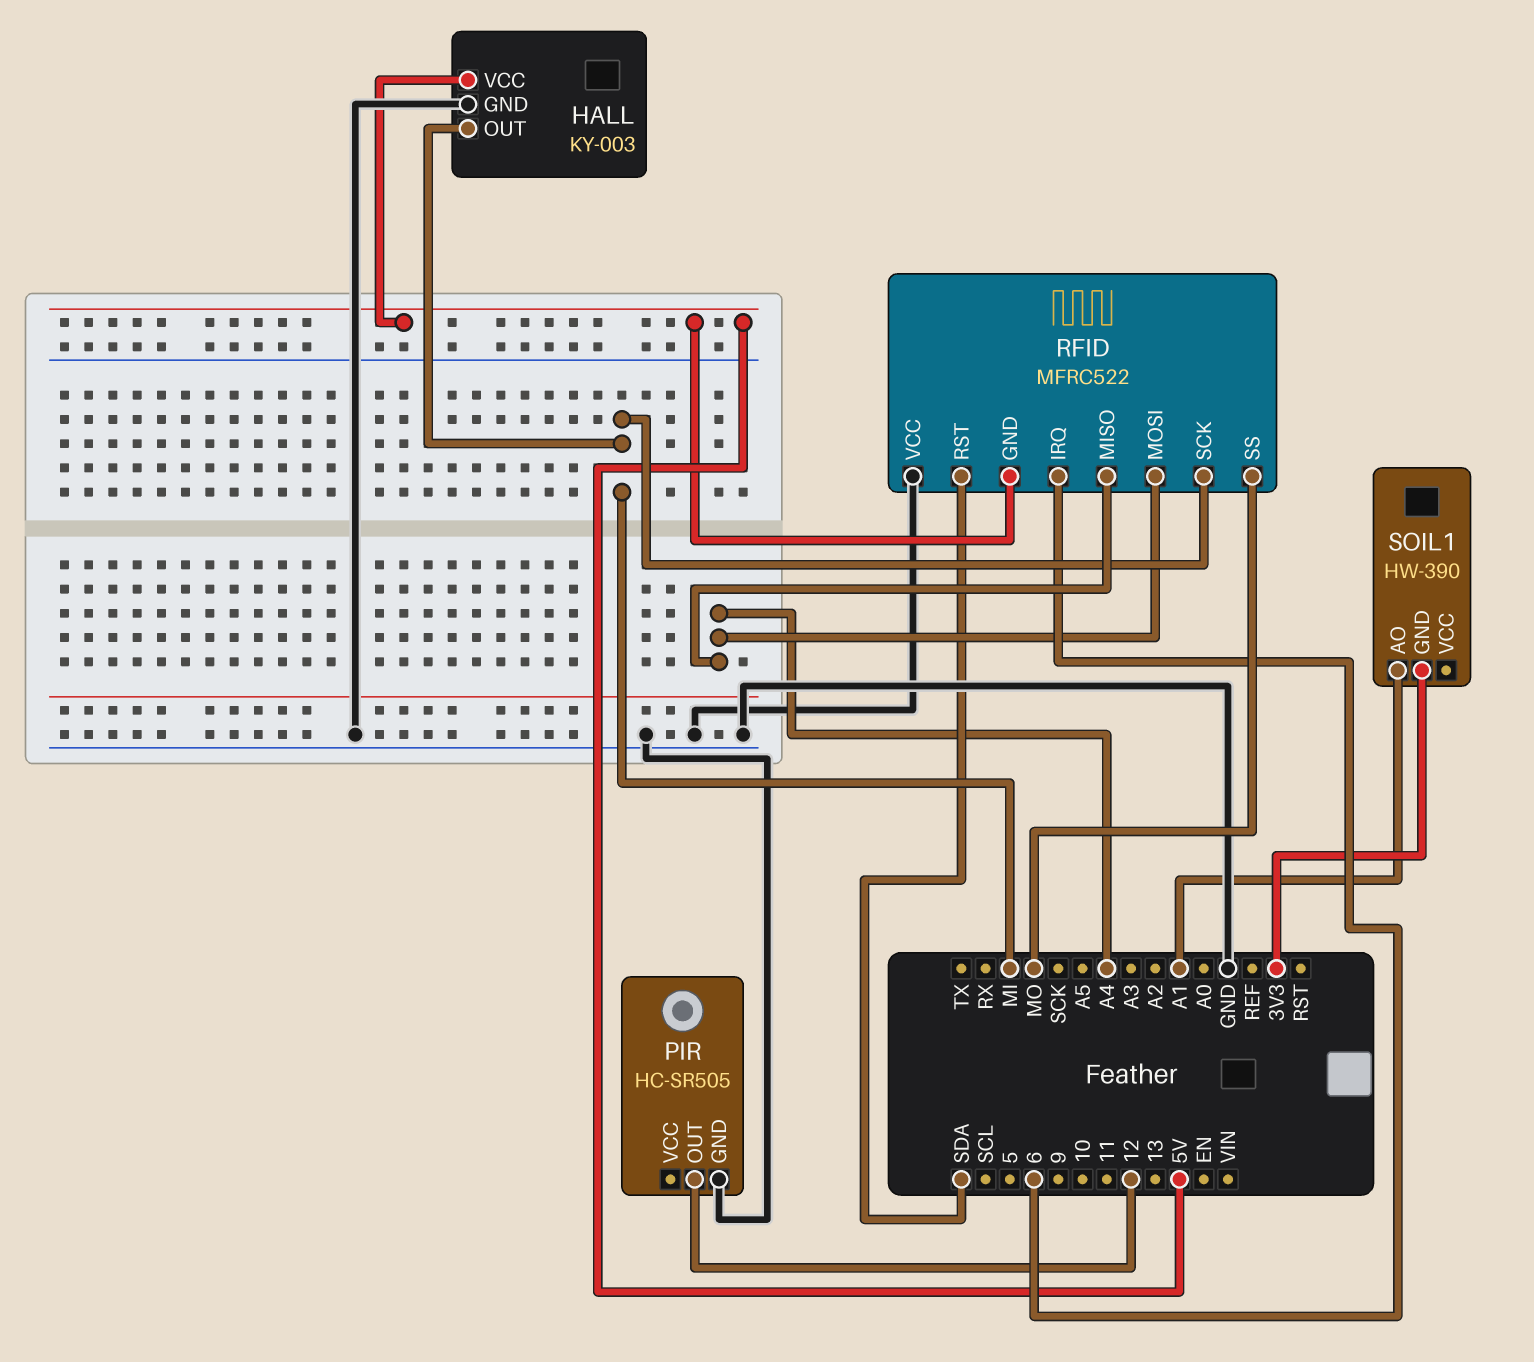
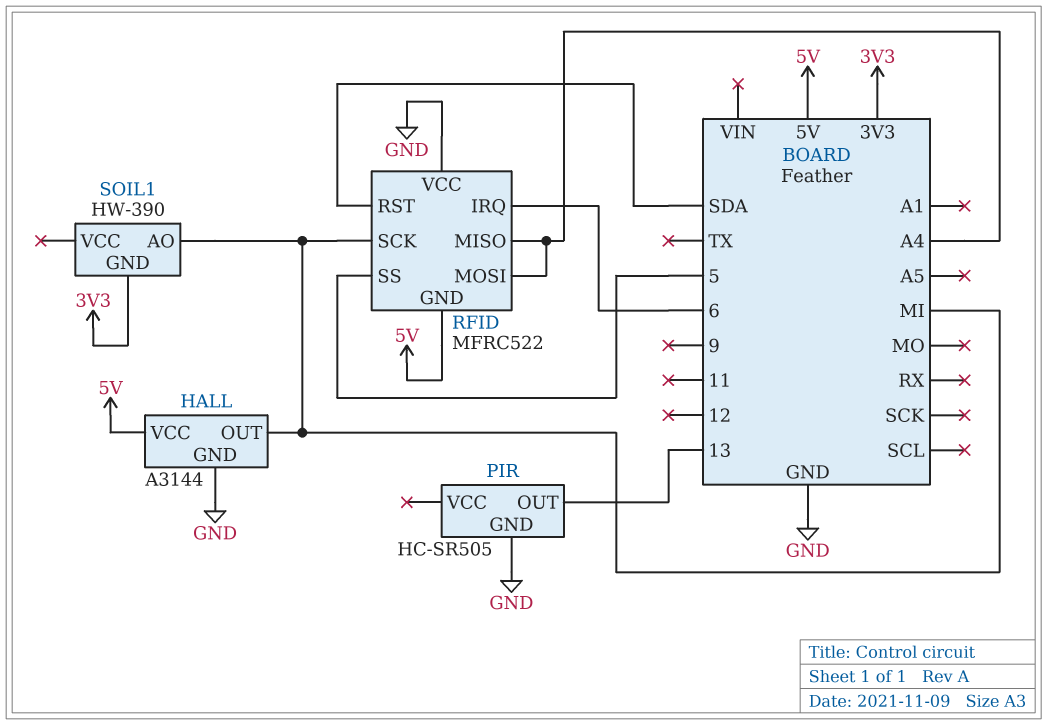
HALL: KY-003 -> A3144
PIR pin OUT: 12 -> 13
RFID pin SS: MO -> 5
SOIL1 pin AO: A1 -> MI

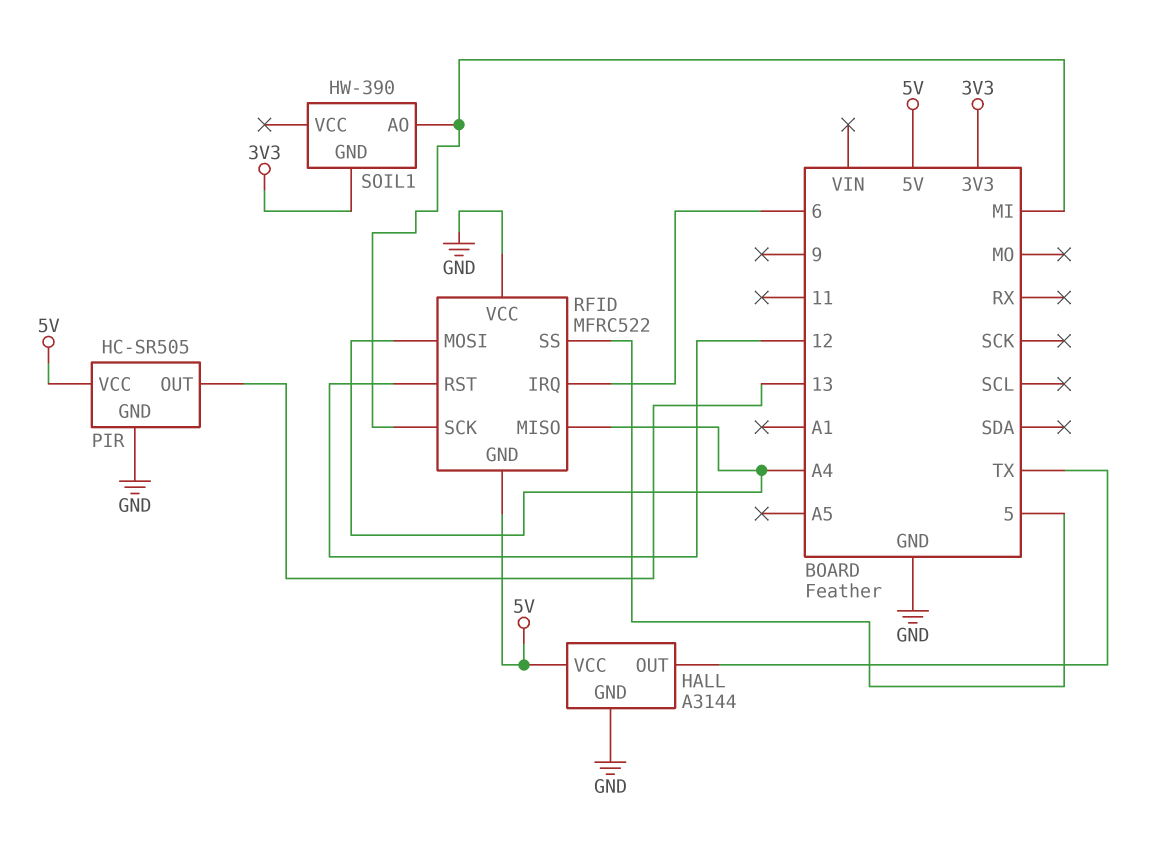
HALL pin OUT: MI -> TX
PIR pin VCC: none -> 5V
RFID pin RST: SDA -> 12

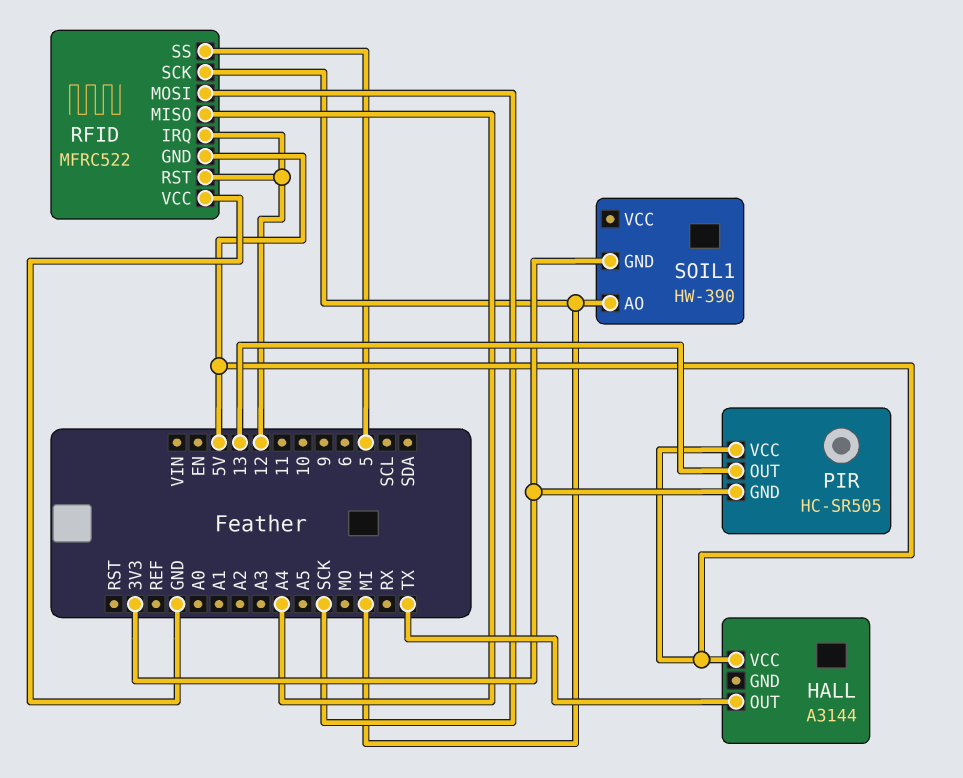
HALL pin GND: GND -> none
PIR pin GND: GND -> 3V3
RFID pin IRQ: 6 -> 12
RFID pin MOSI: A4 -> SCK

